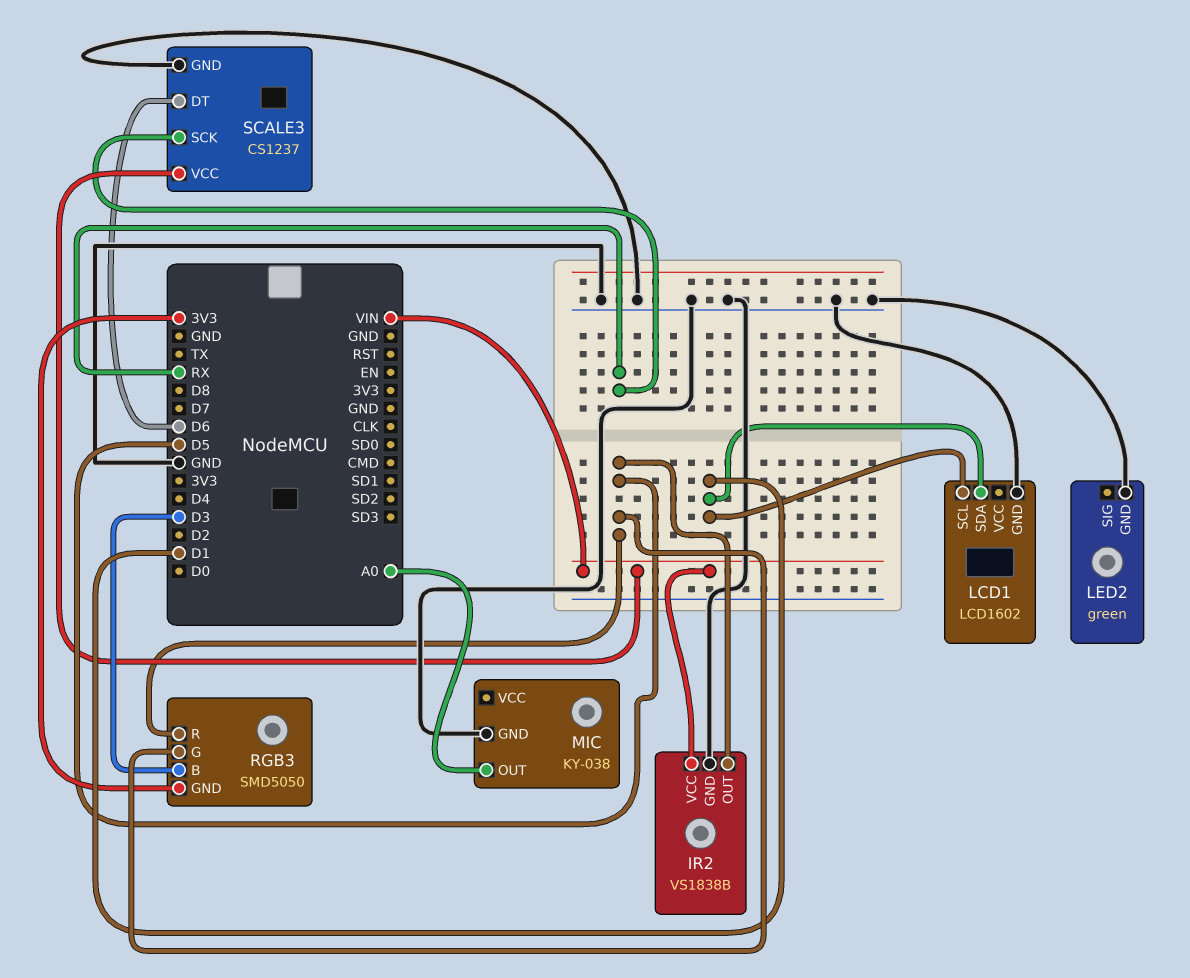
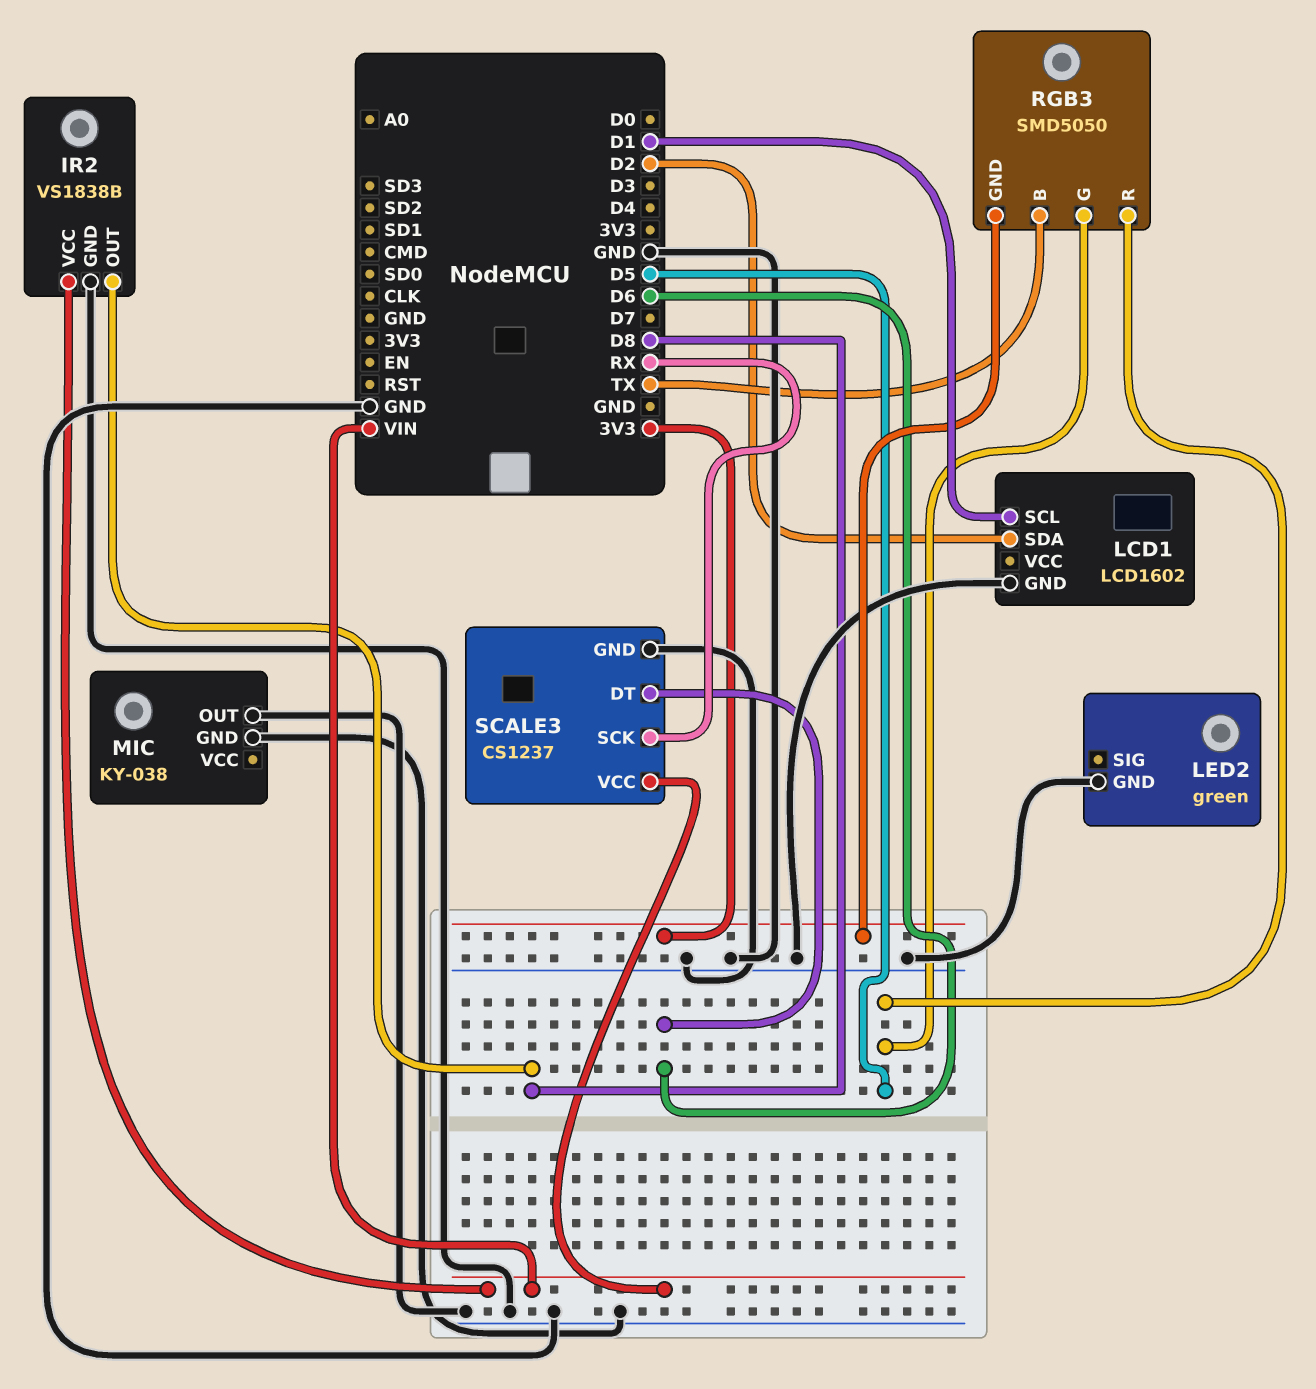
IR2 pin OUT: D5 -> D8
LCD1 pin SDA: D1 -> D2
MIC pin OUT: A0 -> GND
RGB3 pin B: D3 -> TX

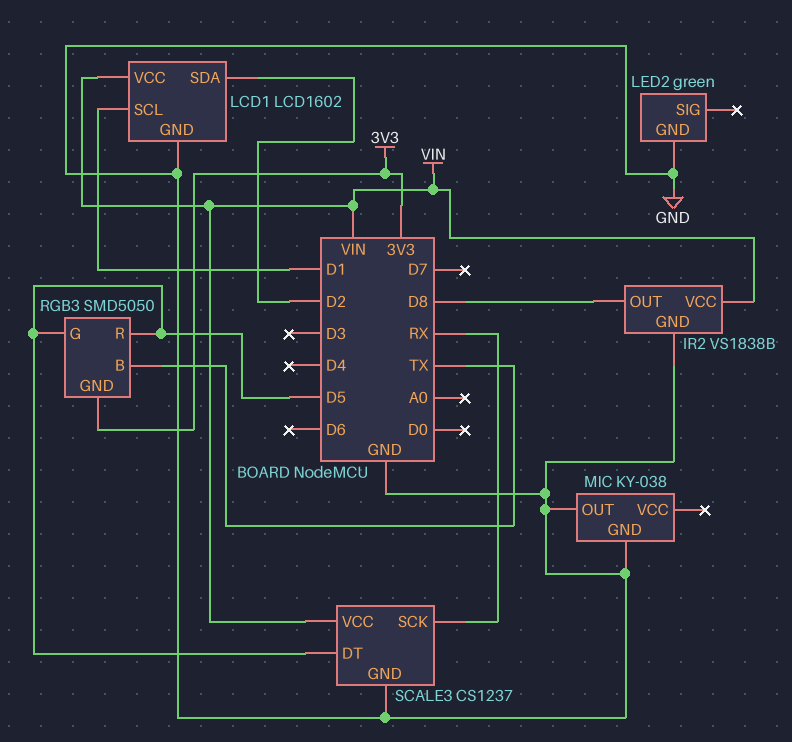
LCD1 pin VCC: none -> VIN
SCALE3 pin DT: D6 -> D5

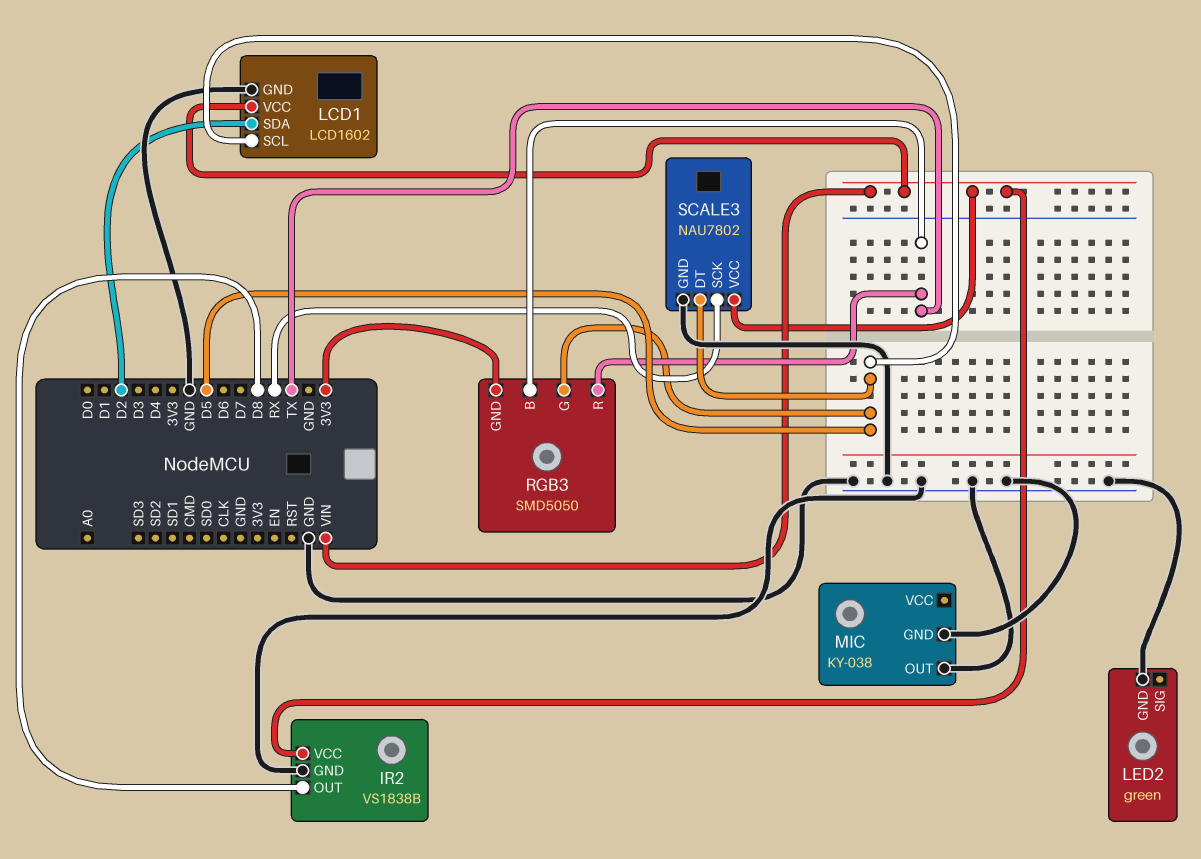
LCD1 pin SCL: D1 -> D5
RGB3 pin R: D5 -> TX
SCALE3: CS1237 -> NAU7802

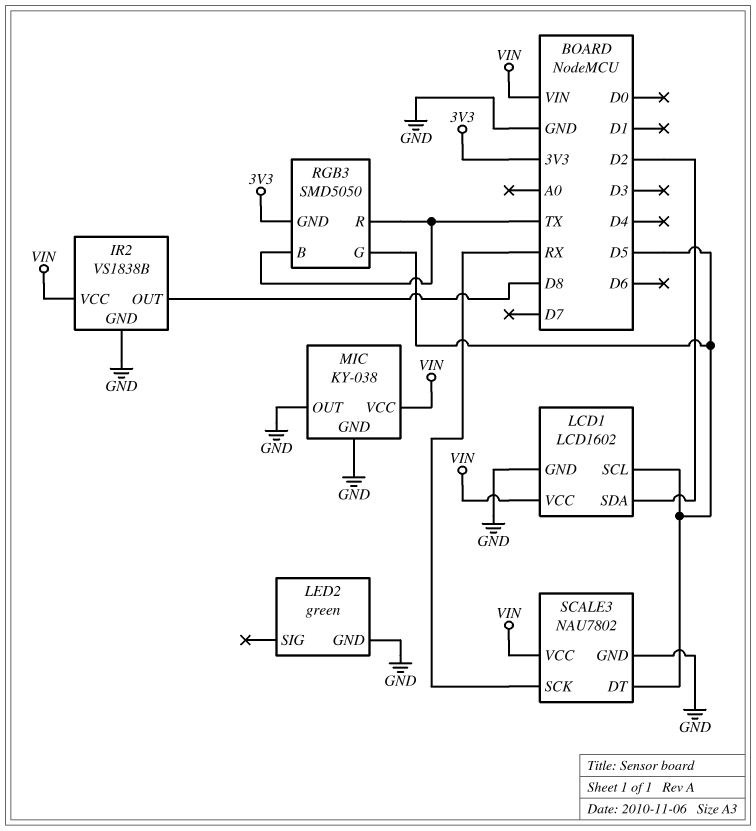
MIC pin VCC: none -> VIN

